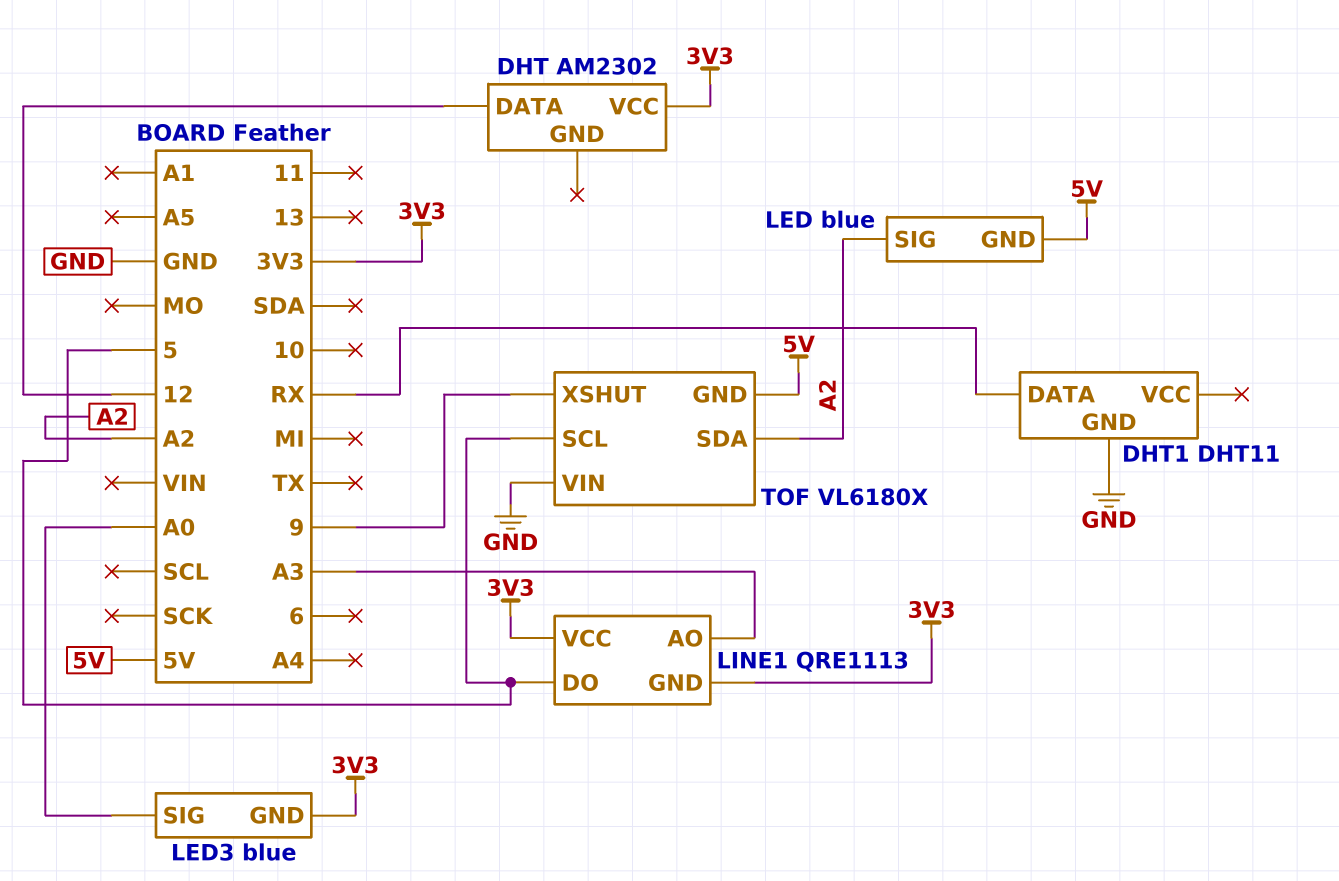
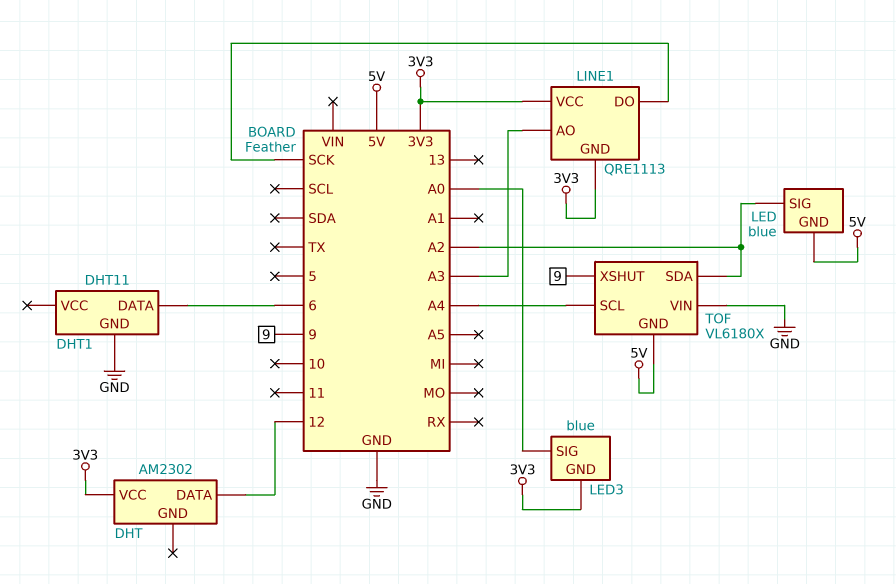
DHT1 pin DATA: RX -> 6
LINE1 pin DO: 5 -> SCK
TOF pin SCL: 5 -> A4

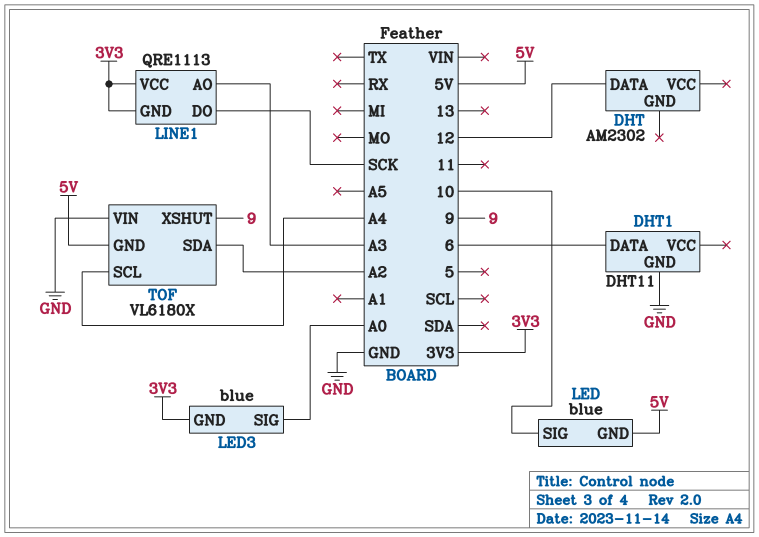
DHT pin VCC: 3V3 -> none
LED pin SIG: A2 -> 10

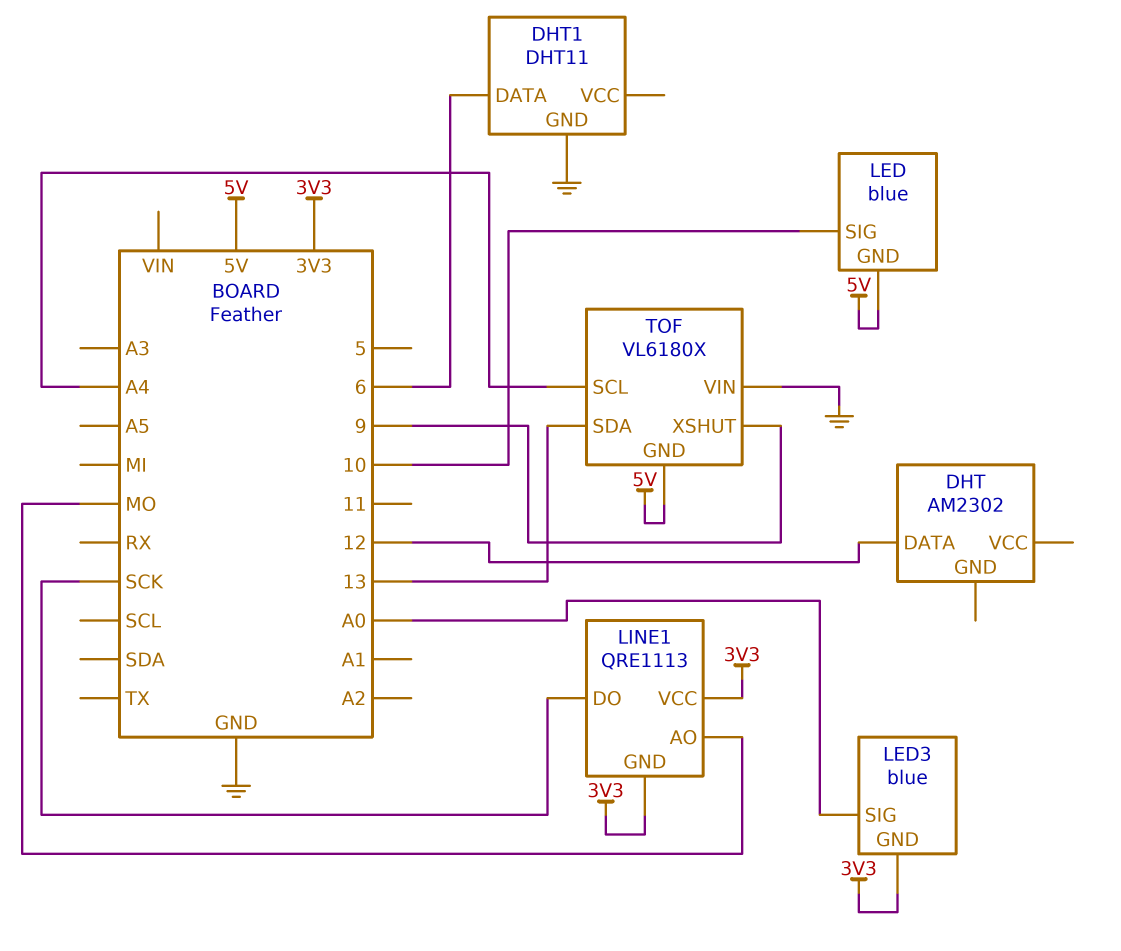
LINE1 pin AO: A3 -> MO
TOF pin SDA: A2 -> 13

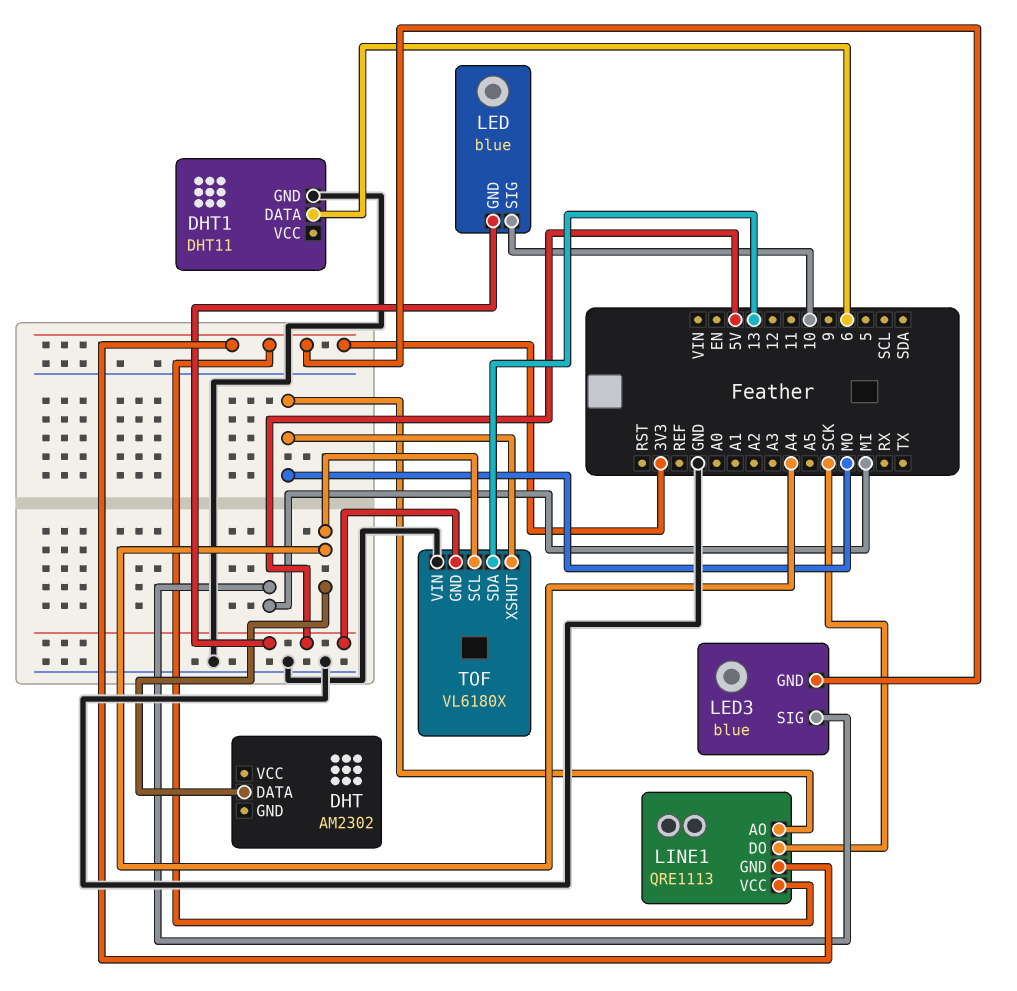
DHT pin DATA: 12 -> A4
LED3 pin SIG: A0 -> MI
TOF pin XSHUT: 9 -> MO

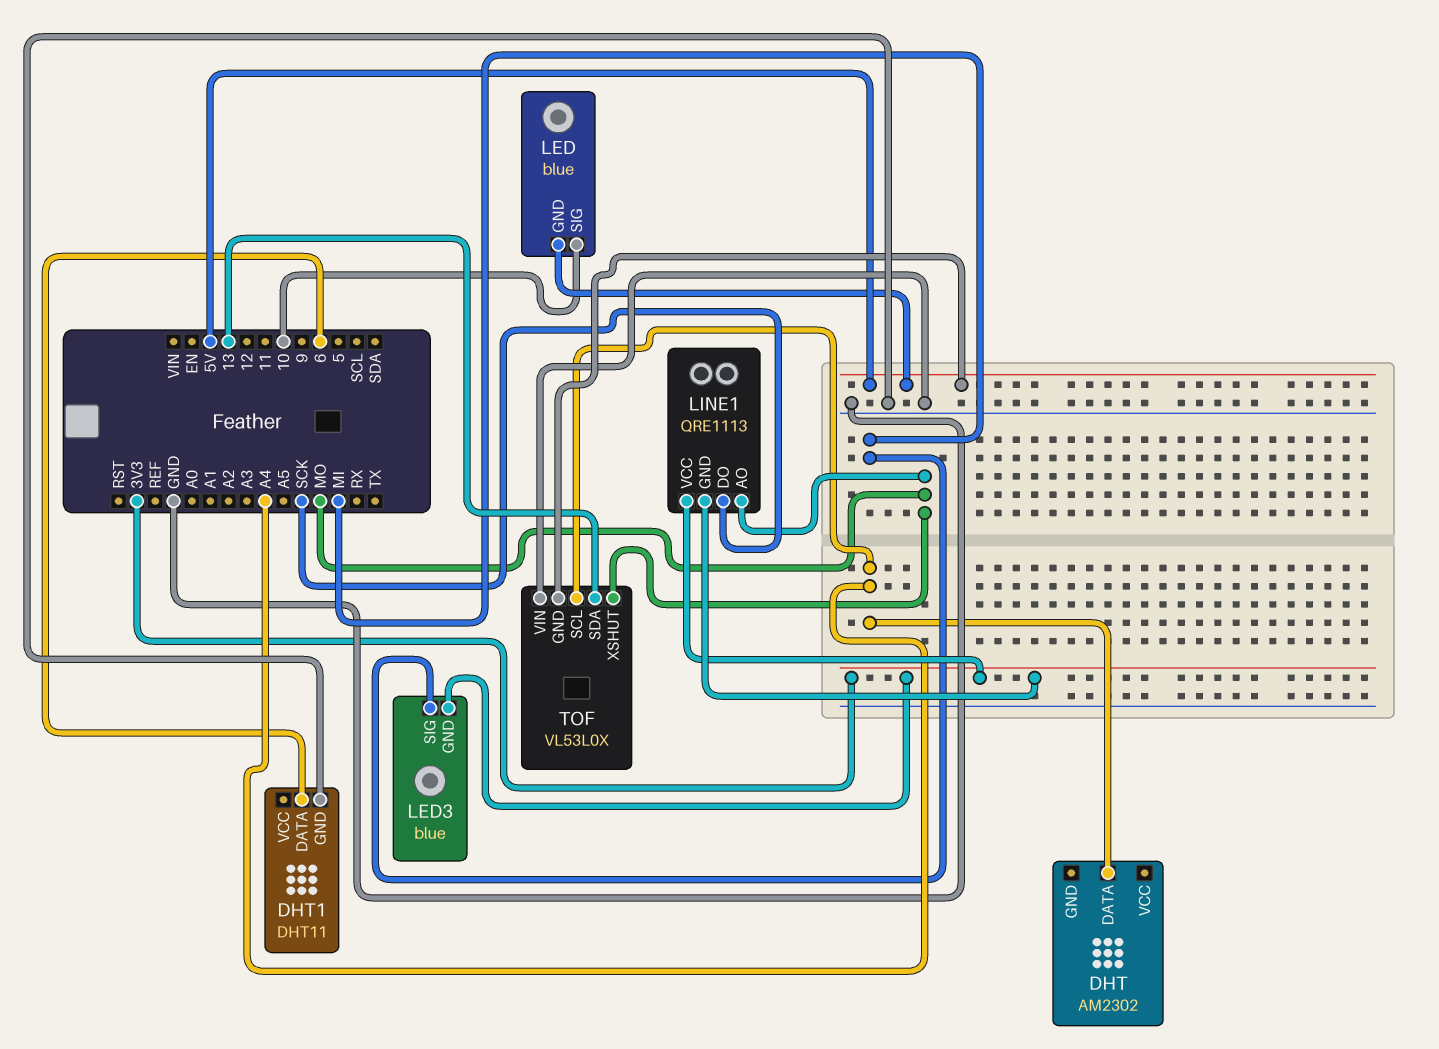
TOF: VL6180X -> VL53L0X

